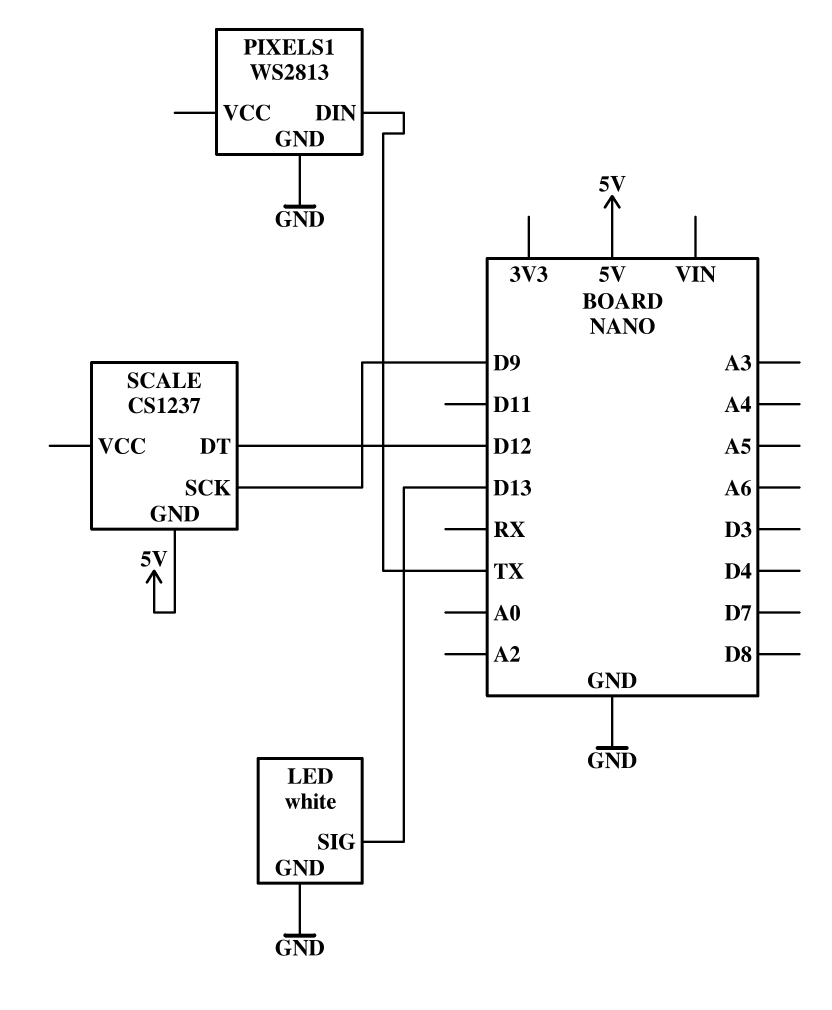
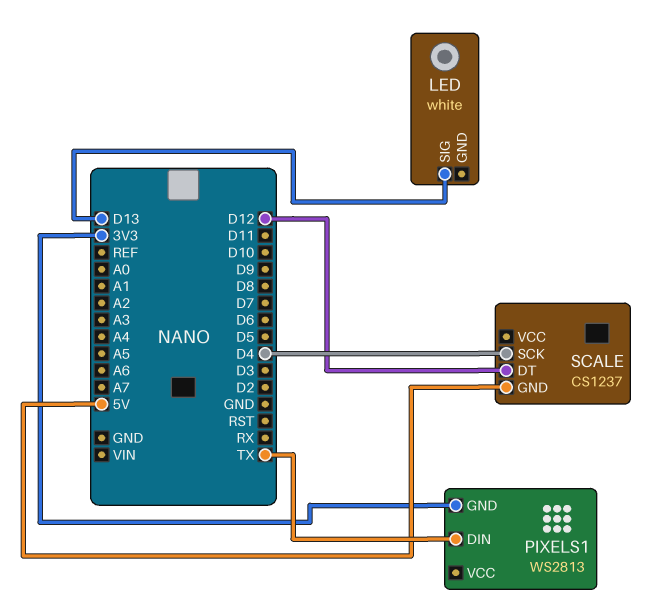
LED pin GND: GND -> none
PIXELS1 pin GND: GND -> 3V3
SCALE pin SCK: D9 -> D4

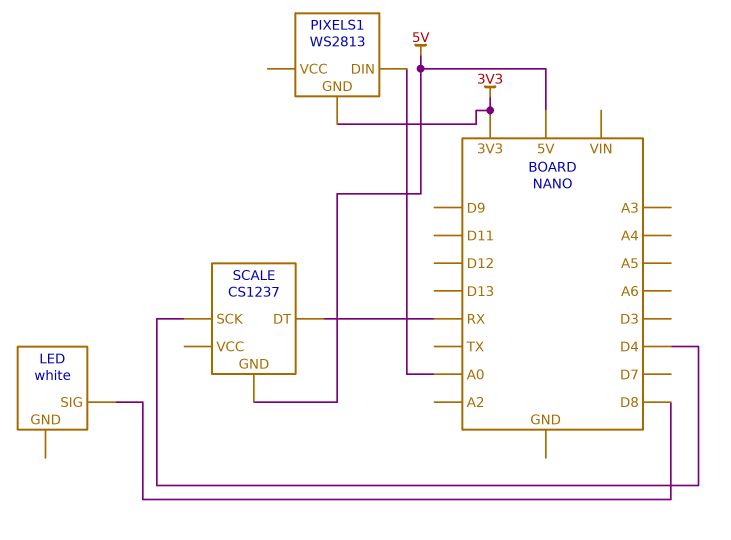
LED pin SIG: D13 -> D8
PIXELS1 pin DIN: TX -> A0
SCALE pin DT: D12 -> RX

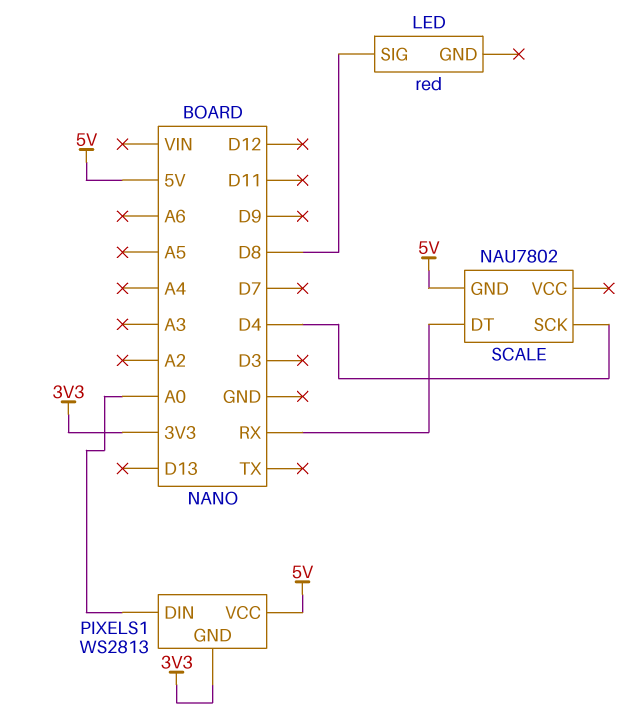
LED: white -> red
PIXELS1 pin VCC: none -> 5V
SCALE: CS1237 -> NAU7802

